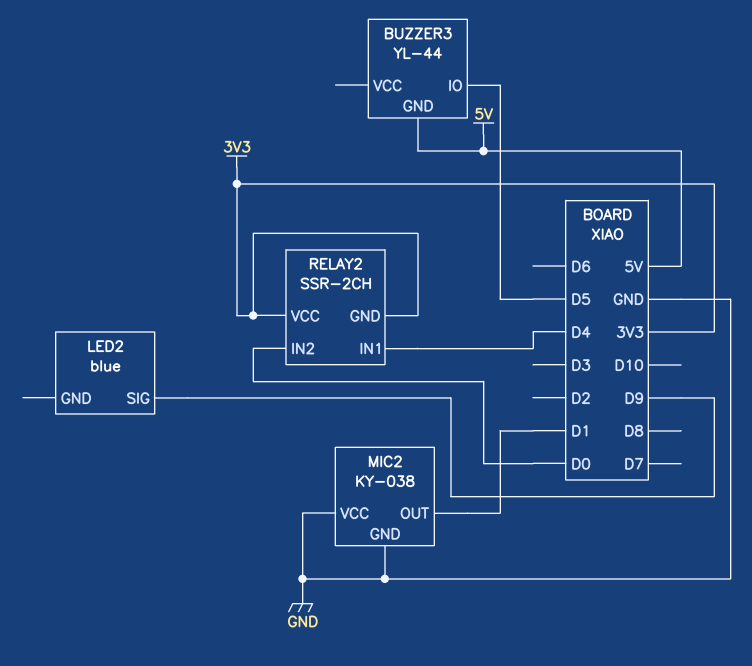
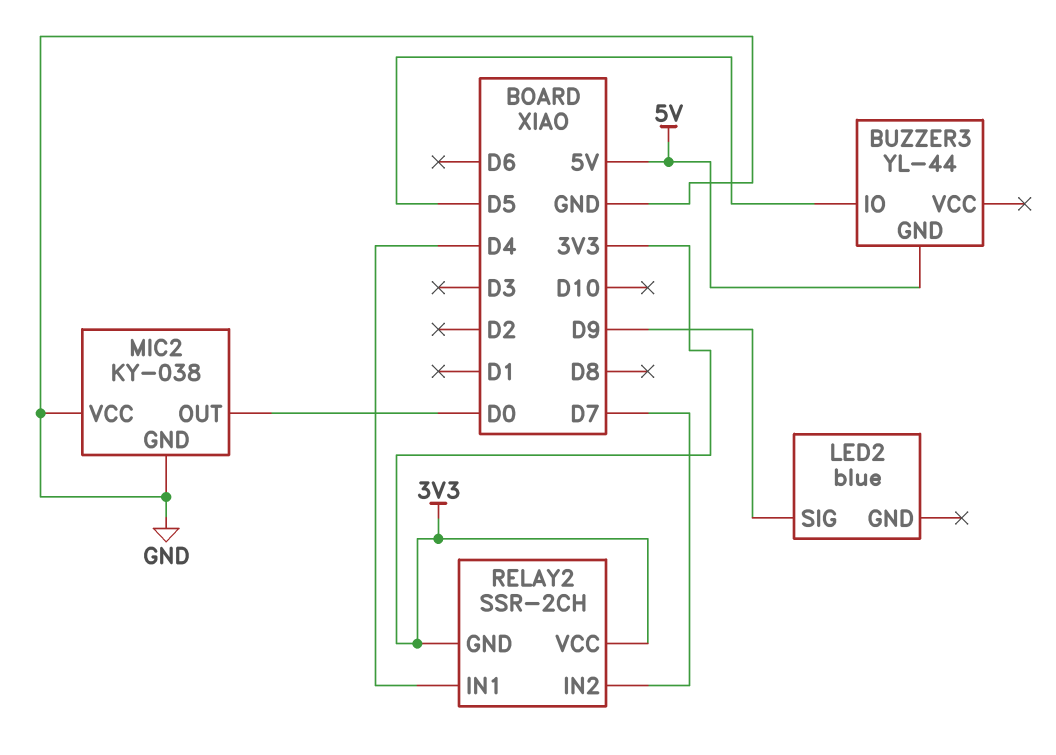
MIC2 pin OUT: D1 -> D0
RELAY2 pin IN2: D0 -> D7

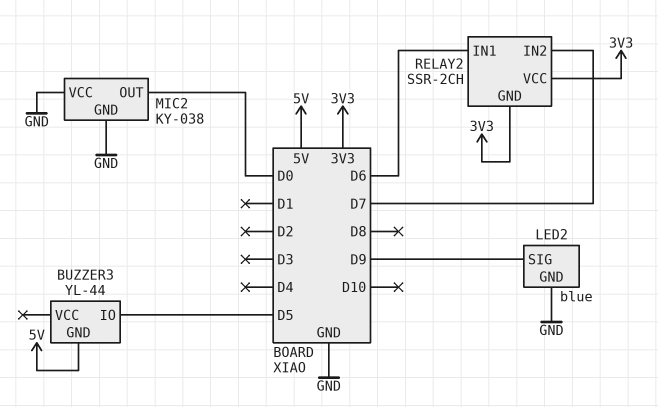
LED2 pin GND: none -> GND
RELAY2 pin IN1: D4 -> D6

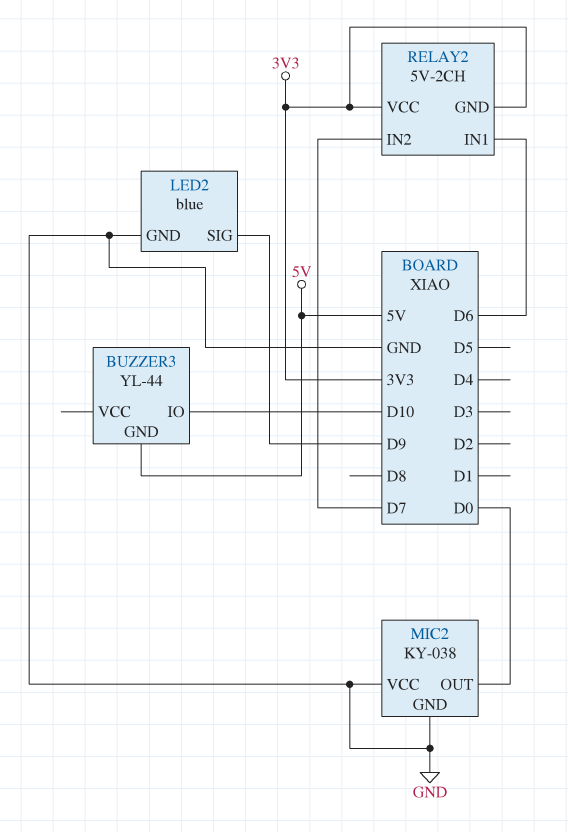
BUZZER3 pin IO: D5 -> D10
RELAY2: SSR-2CH -> 5V-2CH

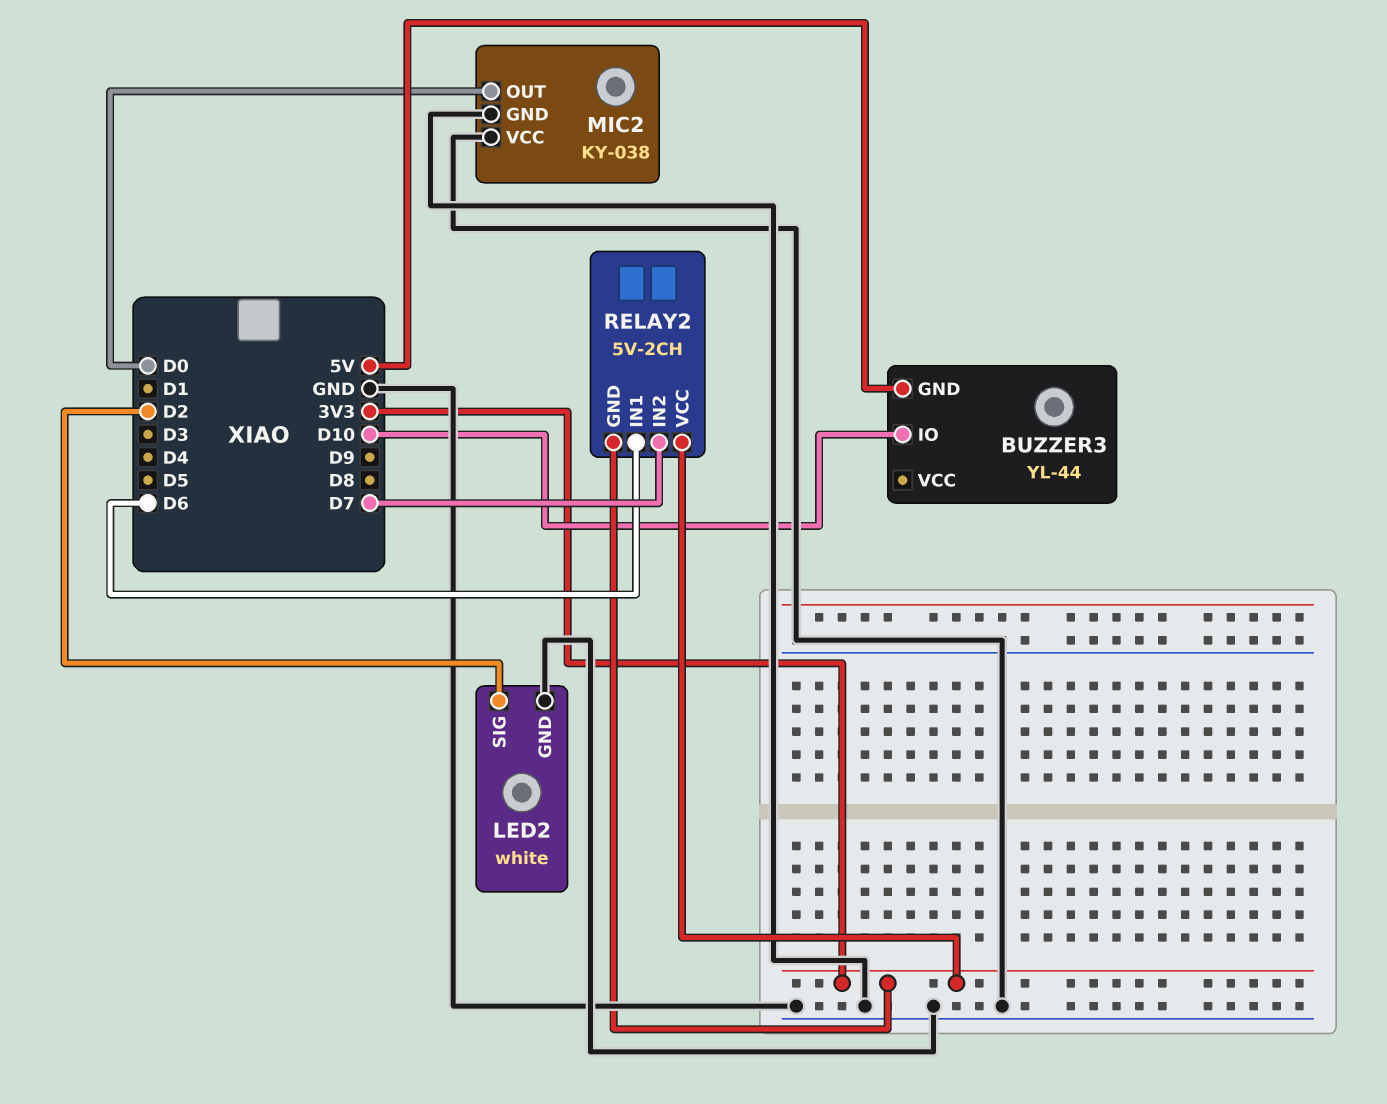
LED2: blue -> white
LED2 pin SIG: D9 -> D2

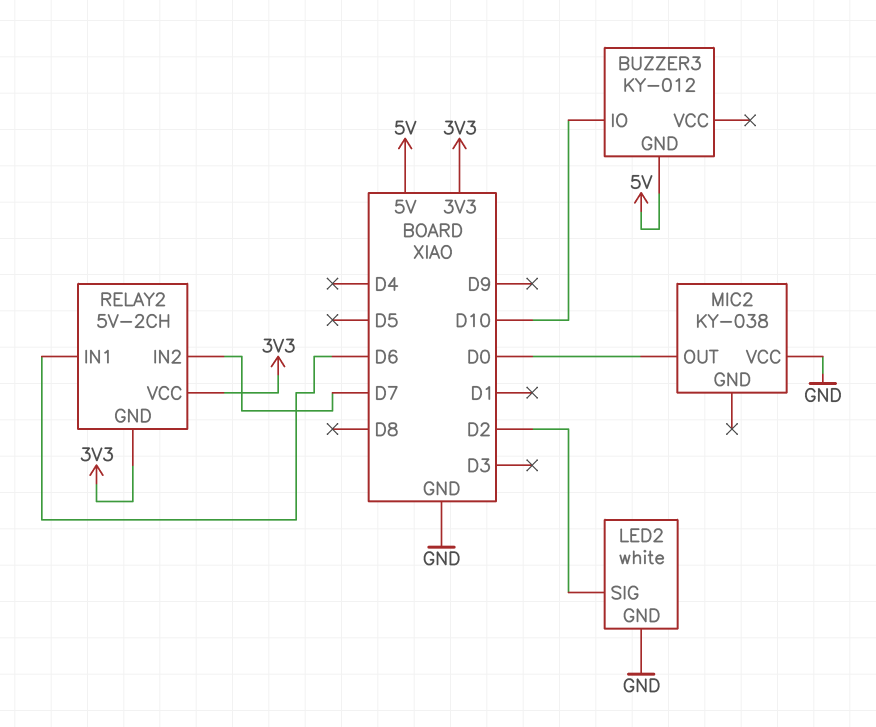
BUZZER3: YL-44 -> KY-012
MIC2 pin GND: GND -> none

